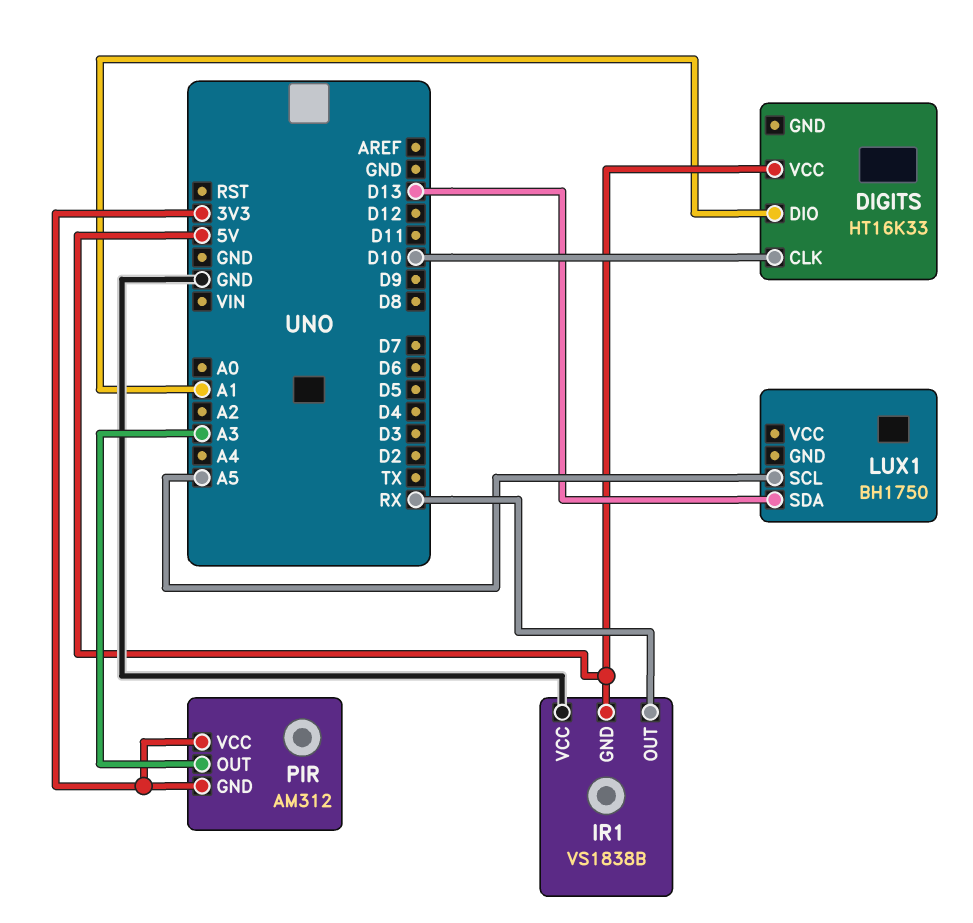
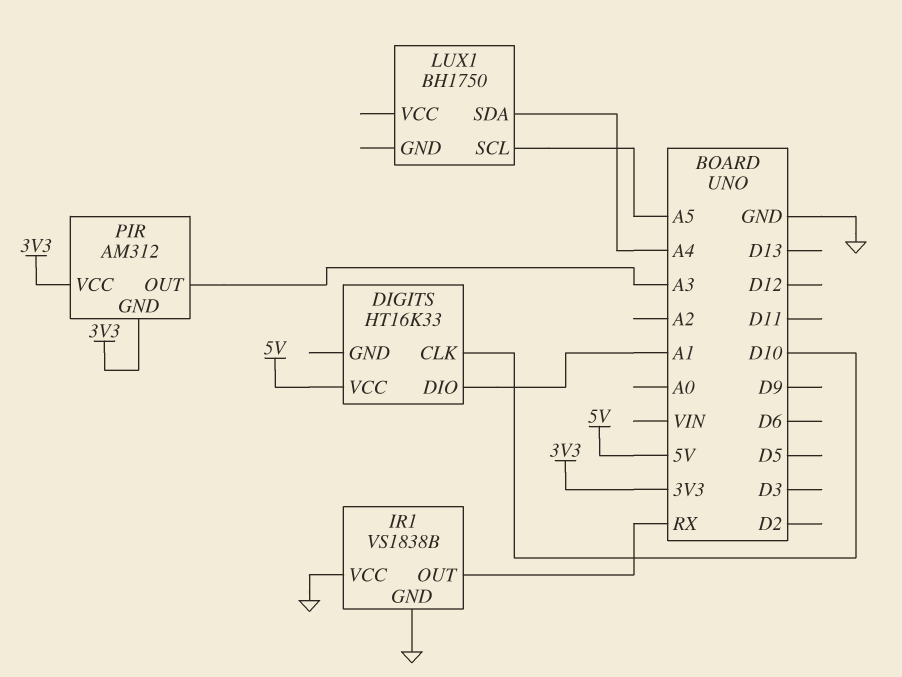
IR1 pin GND: 5V -> GND
LUX1 pin SDA: D13 -> A4

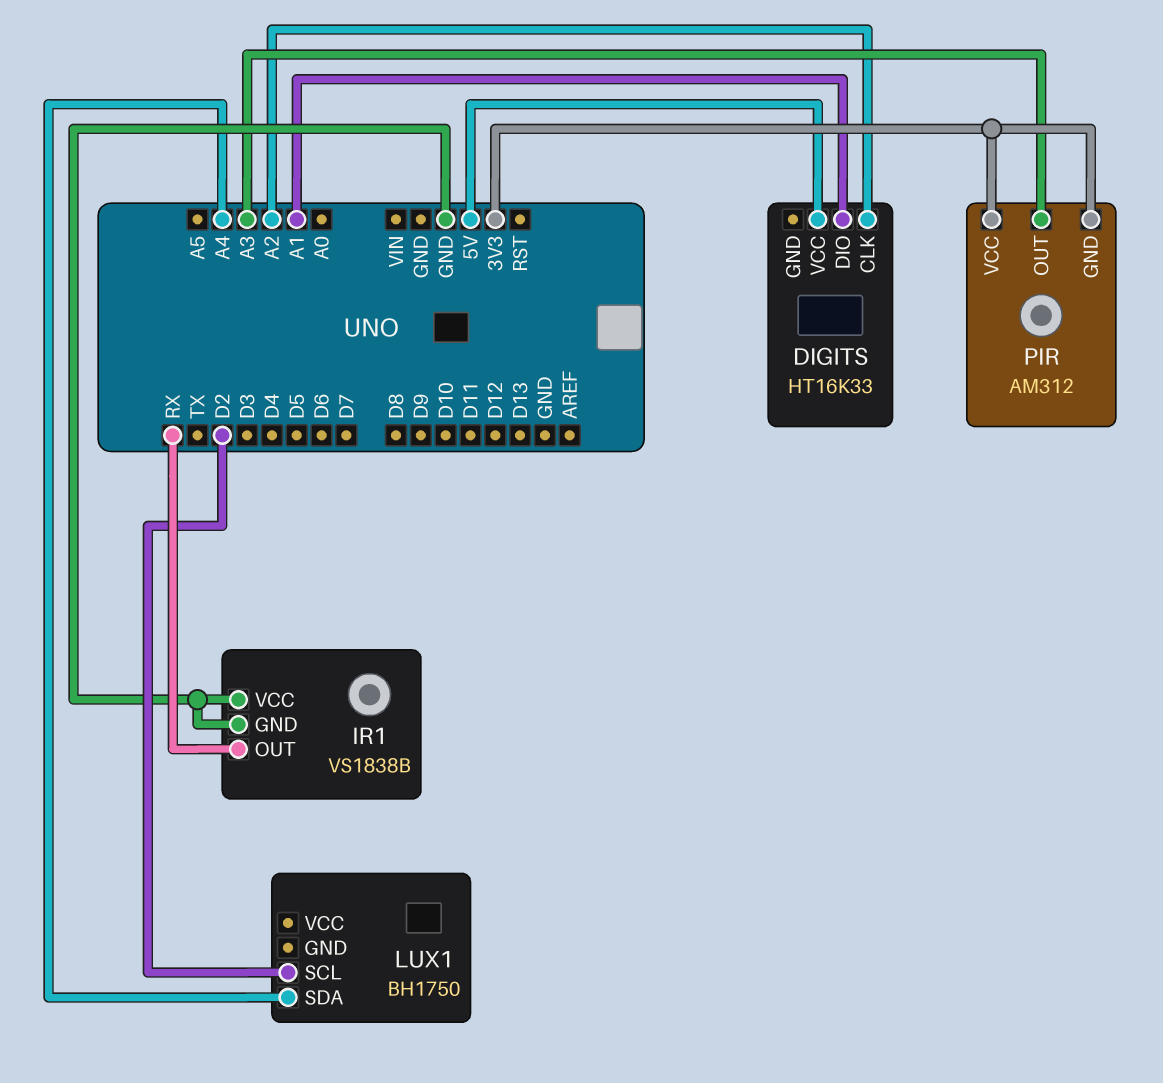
DIGITS pin CLK: D10 -> A2
LUX1 pin SCL: A5 -> D2

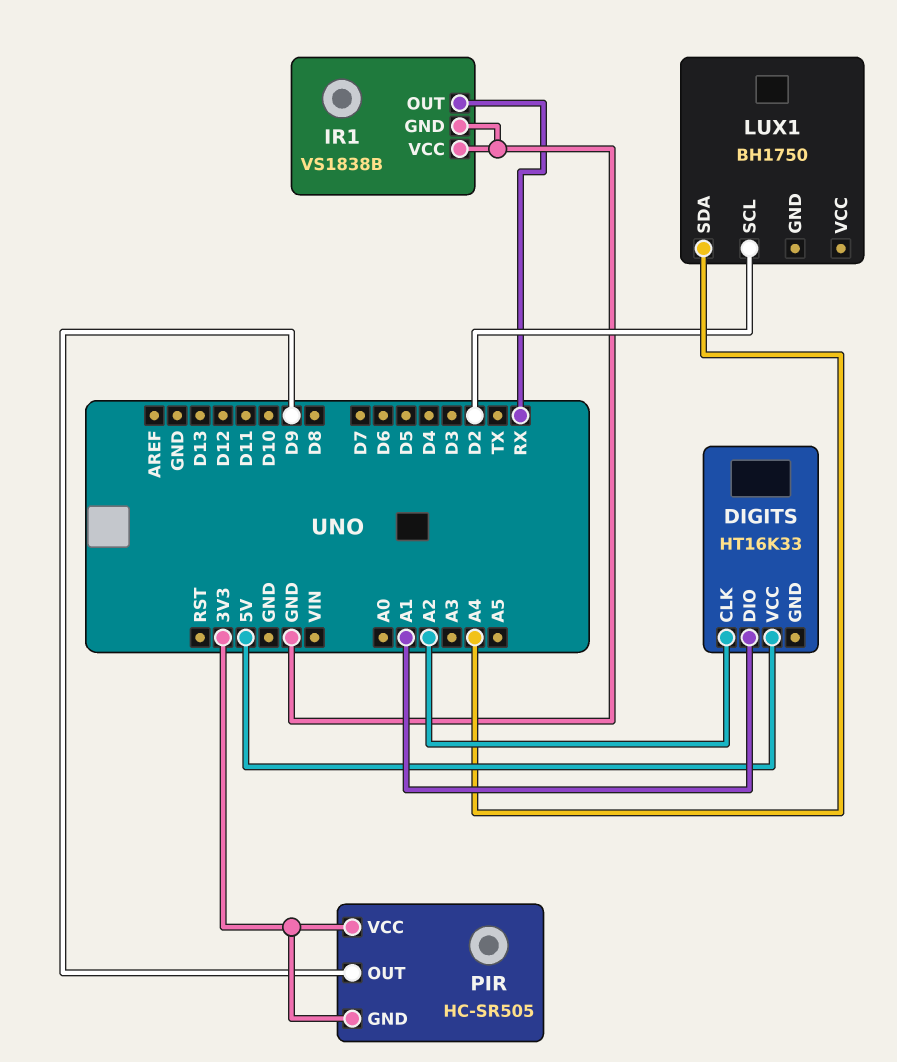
PIR: AM312 -> HC-SR505
PIR pin OUT: A3 -> D9

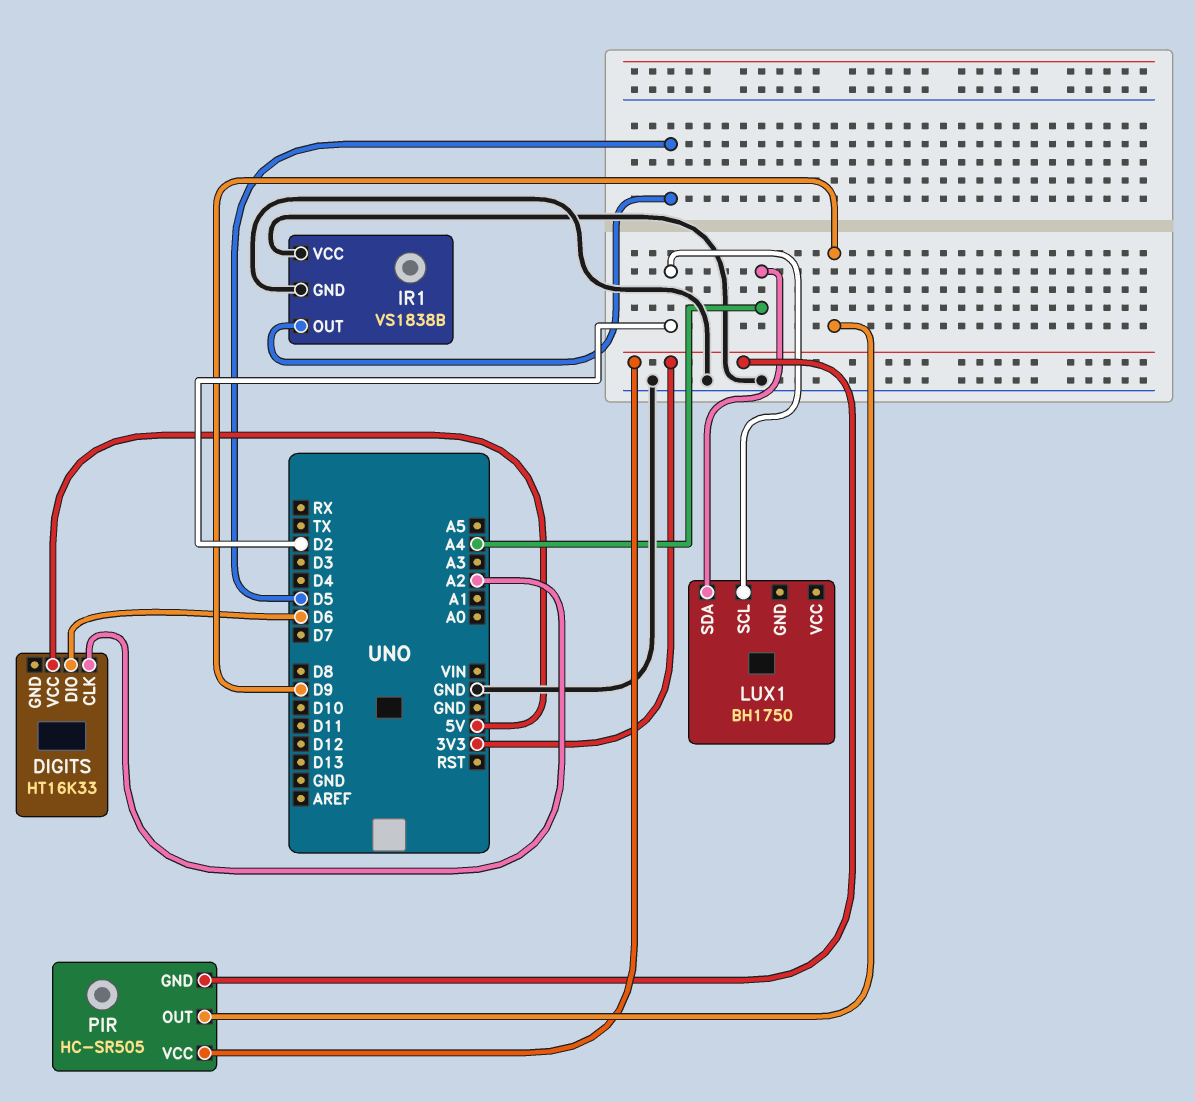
DIGITS pin DIO: A1 -> D6
IR1 pin OUT: RX -> D5

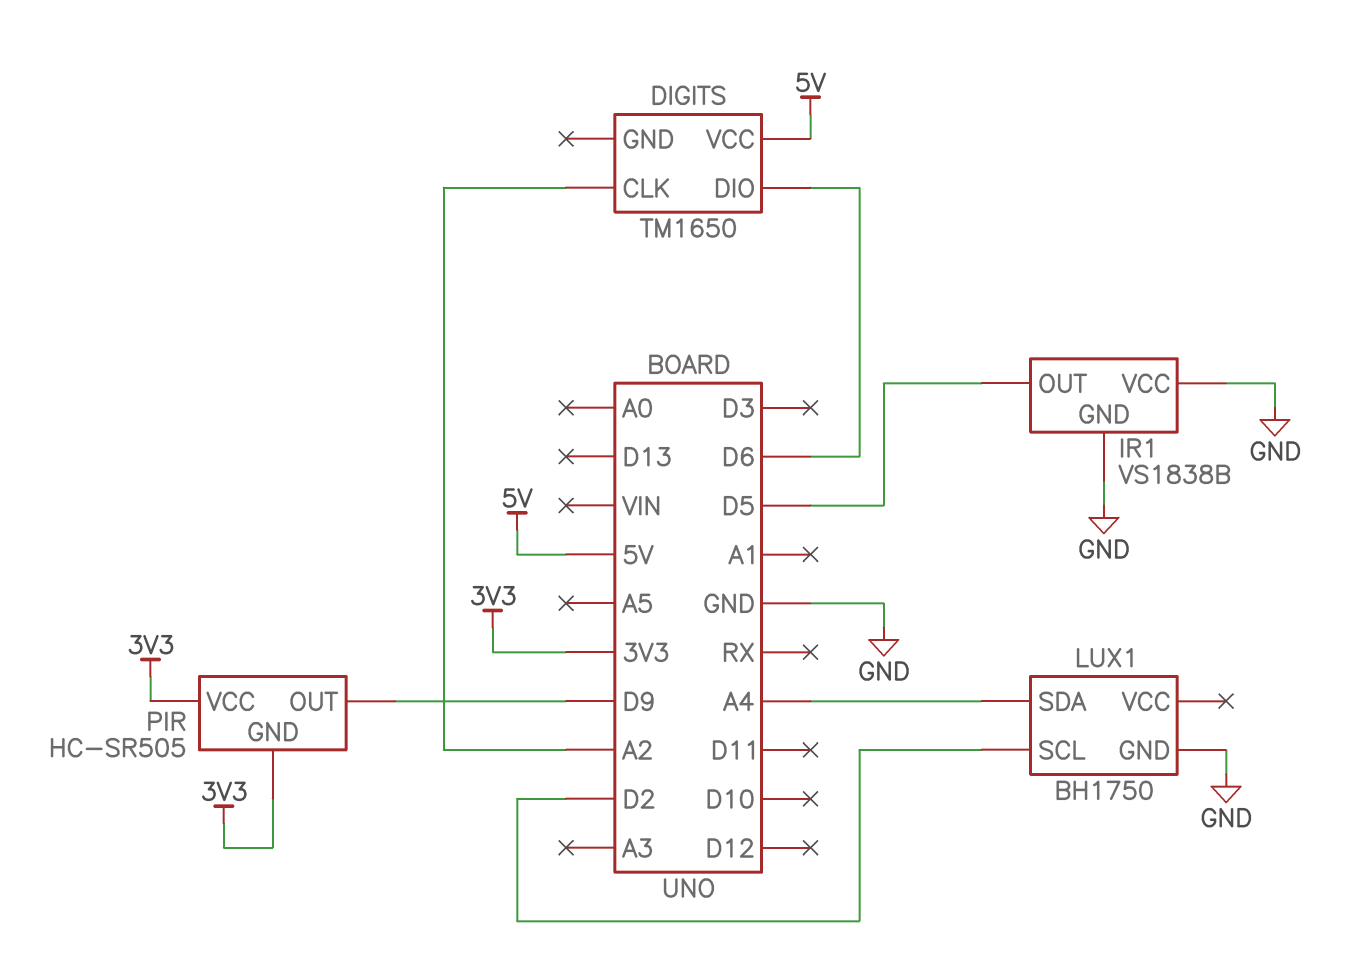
DIGITS: HT16K33 -> TM1650
LUX1 pin GND: none -> GND

